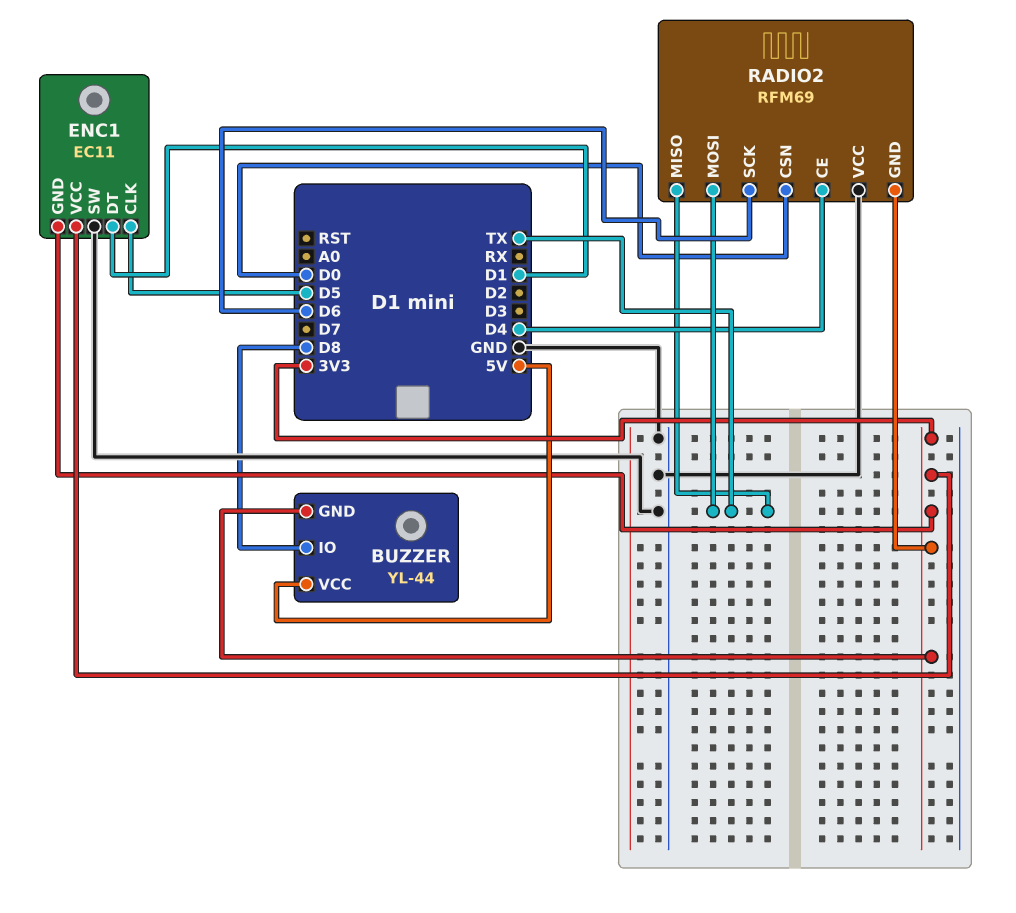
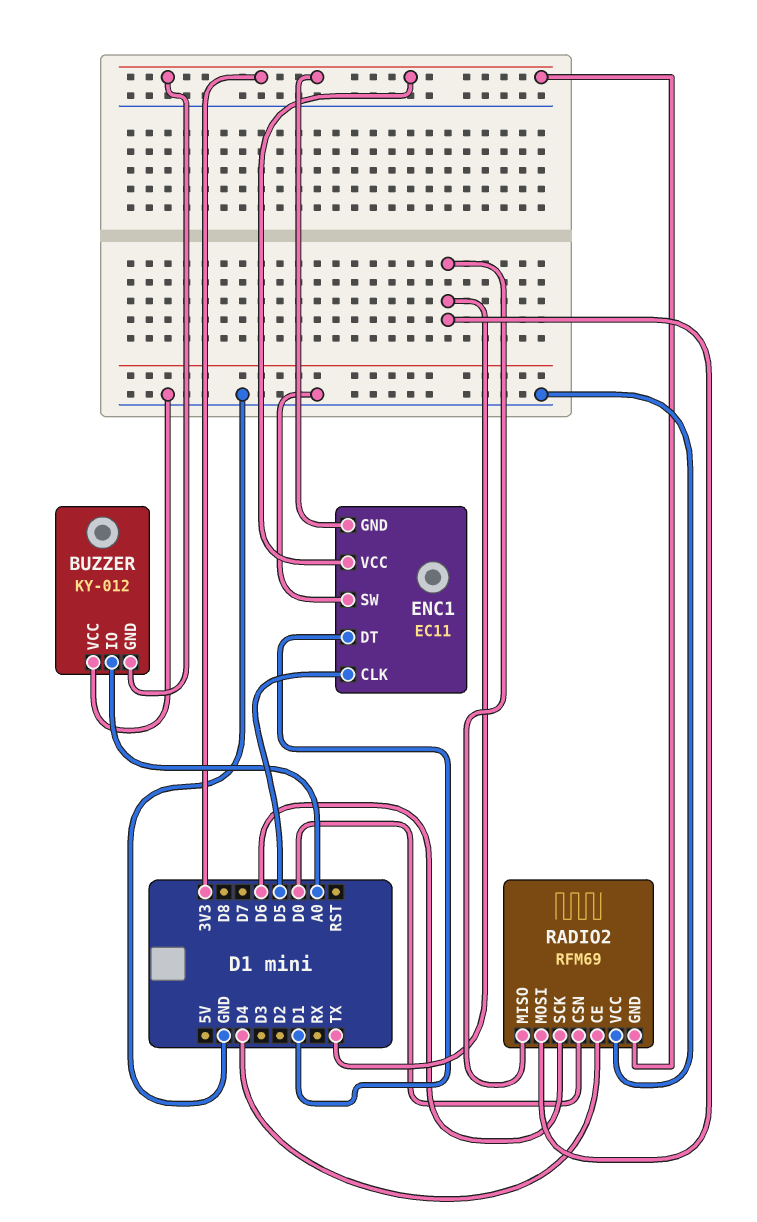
BUZZER: YL-44 -> KY-012
BUZZER pin IO: D8 -> A0
BUZZER pin VCC: 5V -> GND

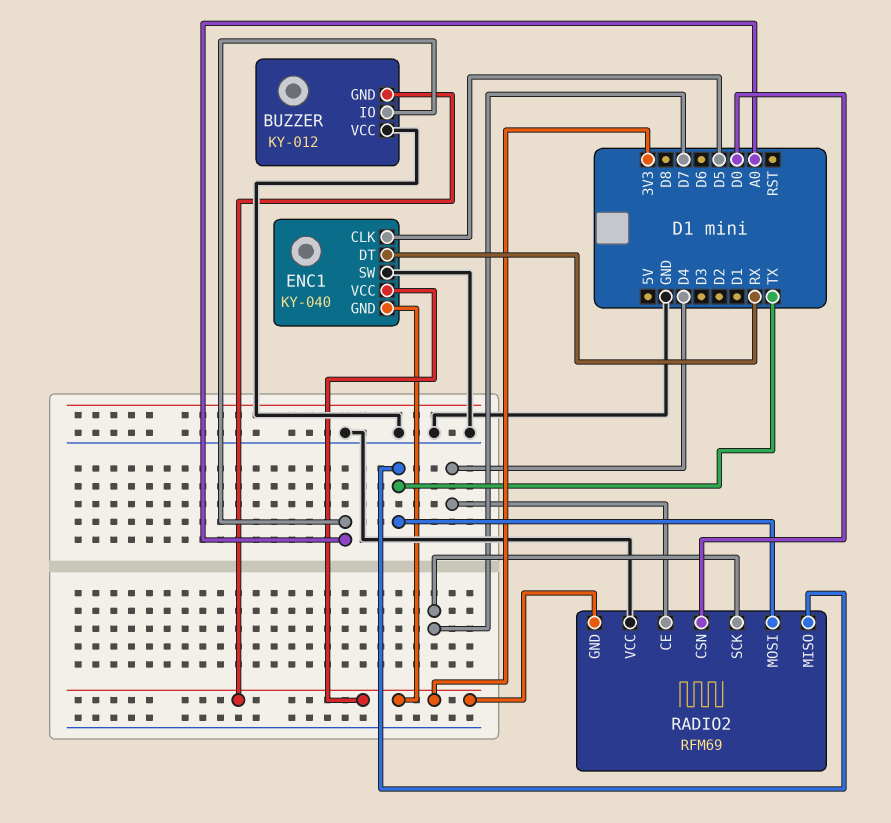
ENC1: EC11 -> KY-040
ENC1 pin DT: D1 -> RX
RADIO2 pin SCK: D6 -> D7

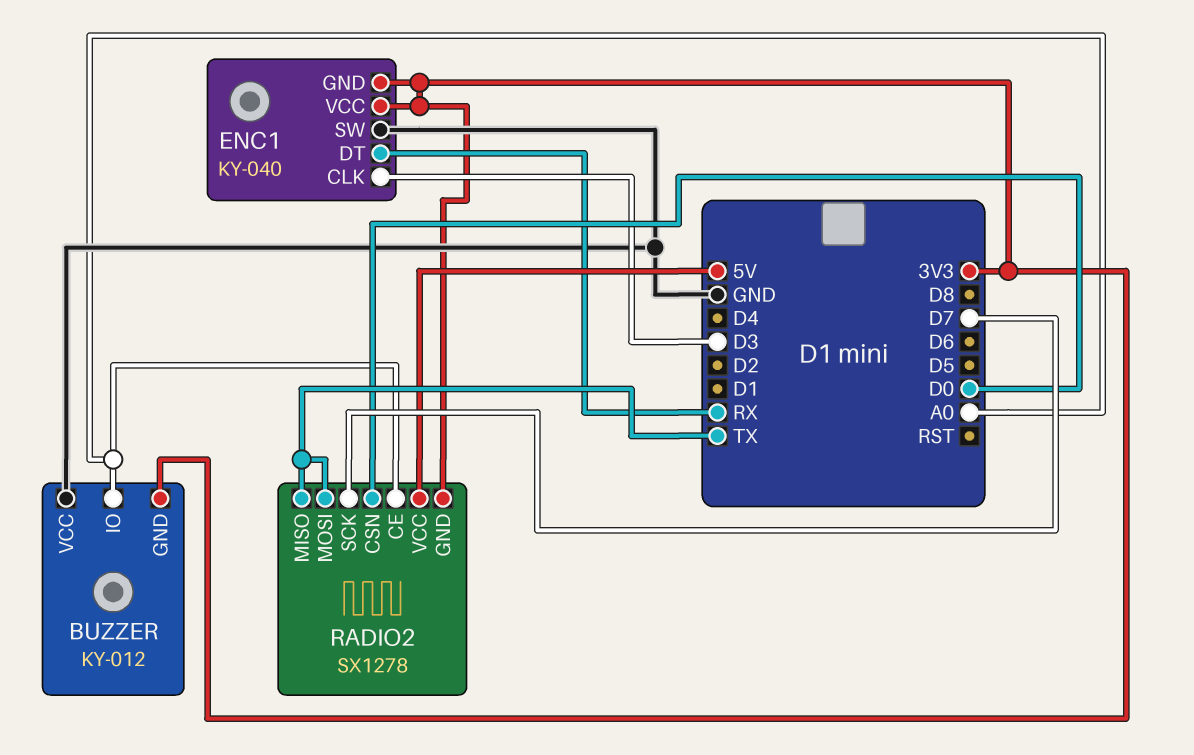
ENC1 pin CLK: D5 -> D3
RADIO2: RFM69 -> SX1278
RADIO2 pin CE: D4 -> A0
RADIO2 pin VCC: GND -> 5V

